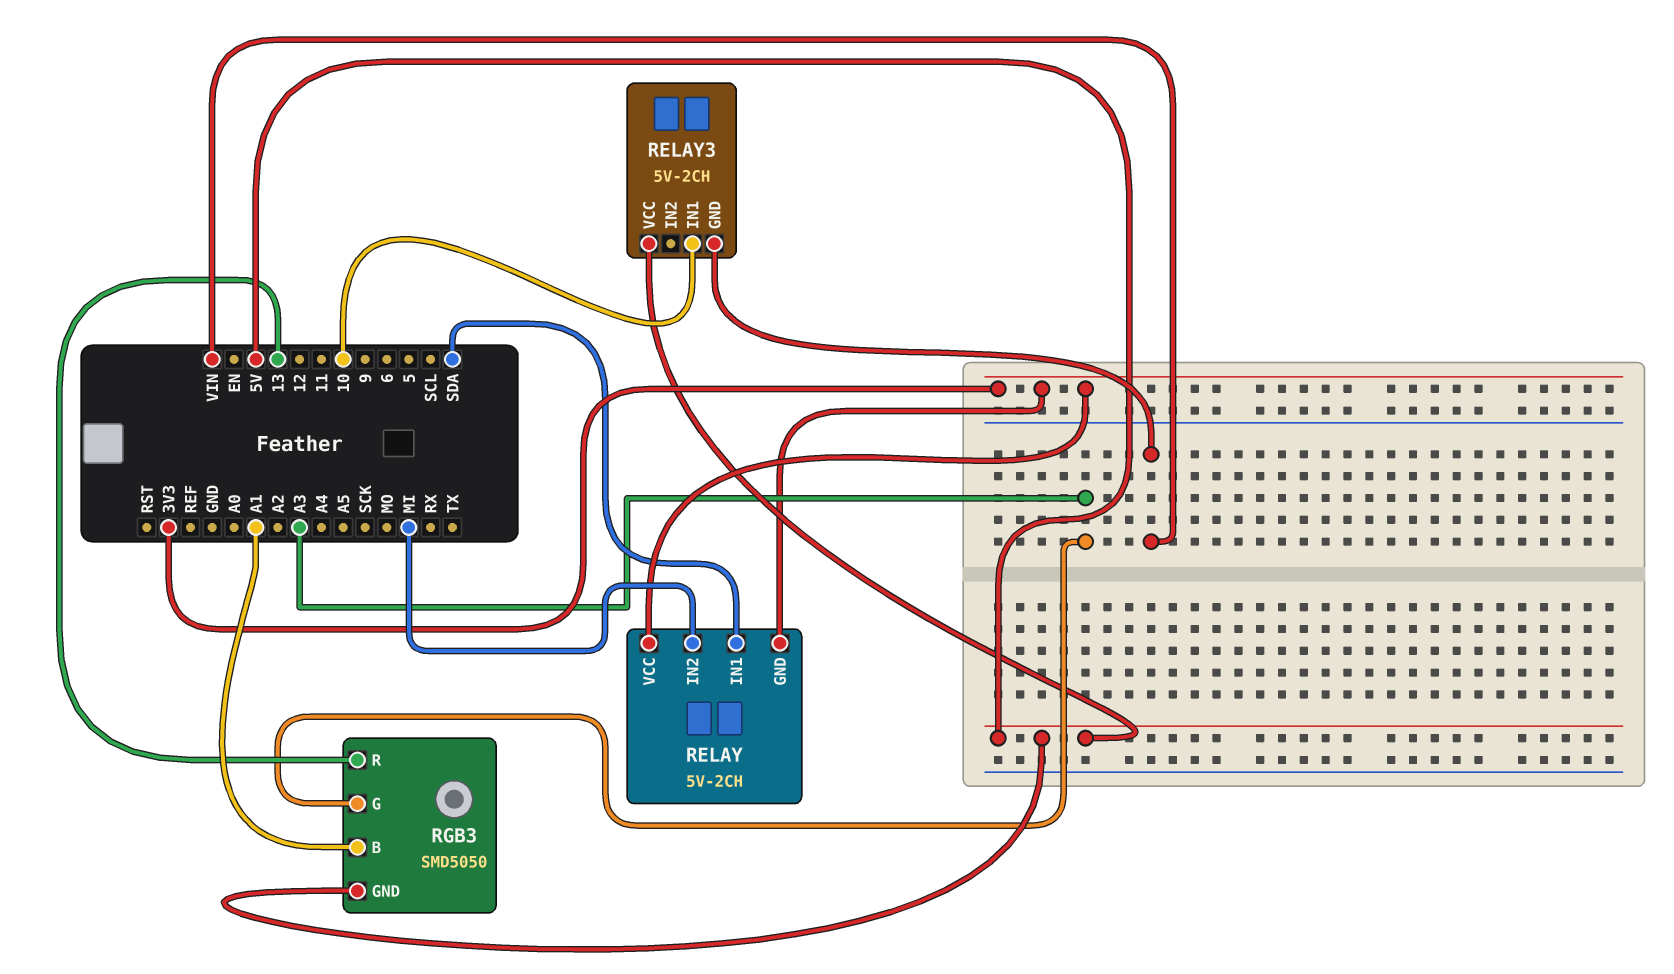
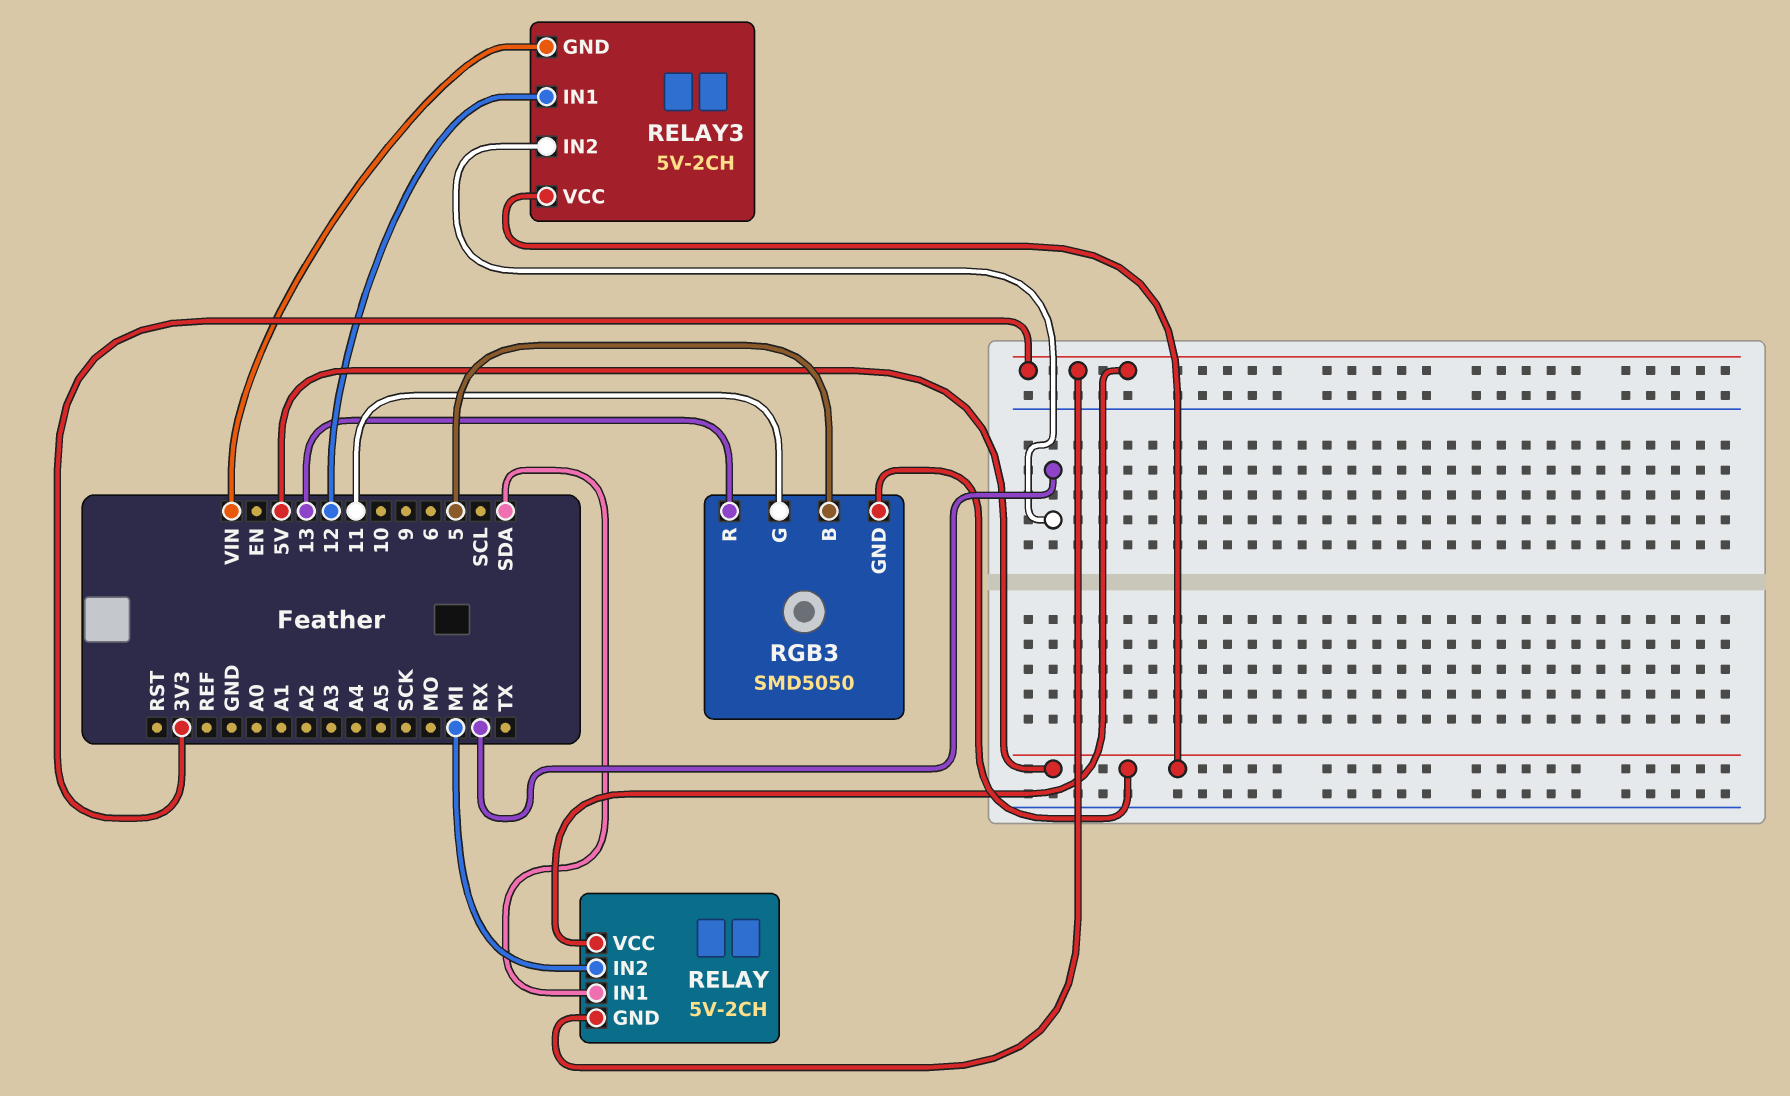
RELAY3 pin IN1: 10 -> 12
RELAY3 pin IN2: none -> RX
RGB3 pin B: A1 -> 5
RGB3 pin G: A3 -> 11

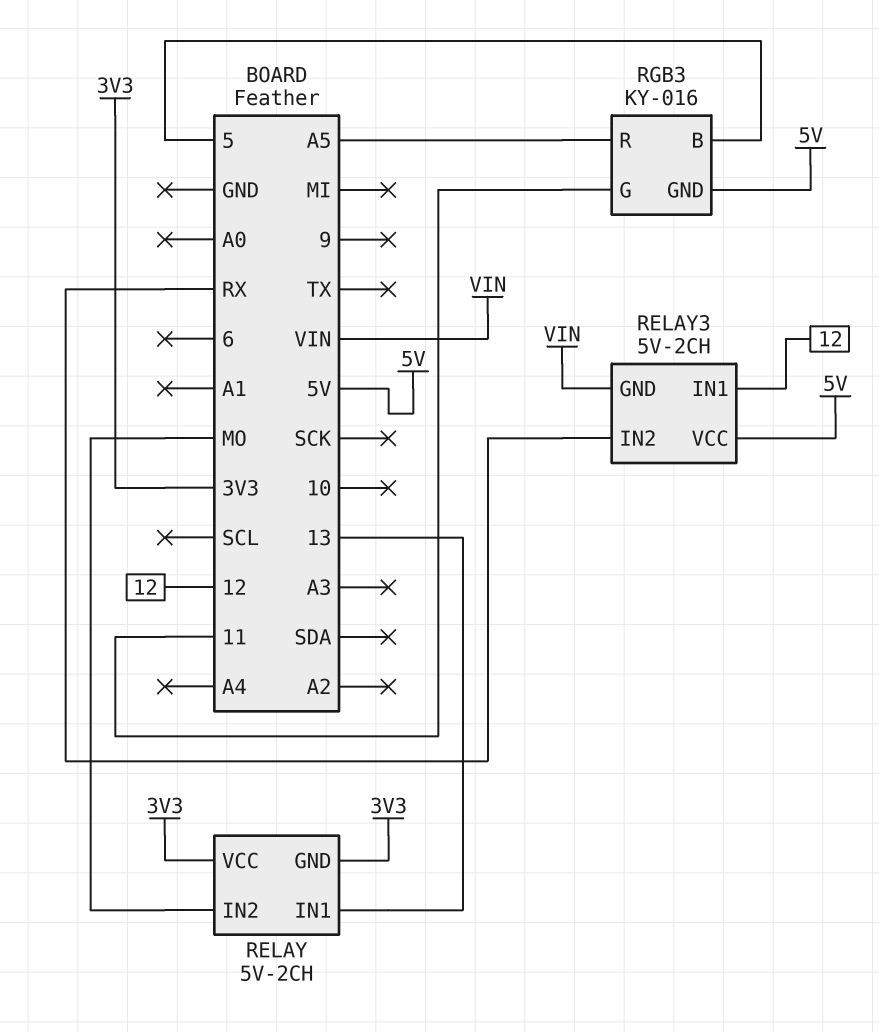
RELAY pin IN1: SDA -> 13
RELAY pin IN2: MI -> MO
RGB3: SMD5050 -> KY-016
RGB3 pin R: 13 -> A5

